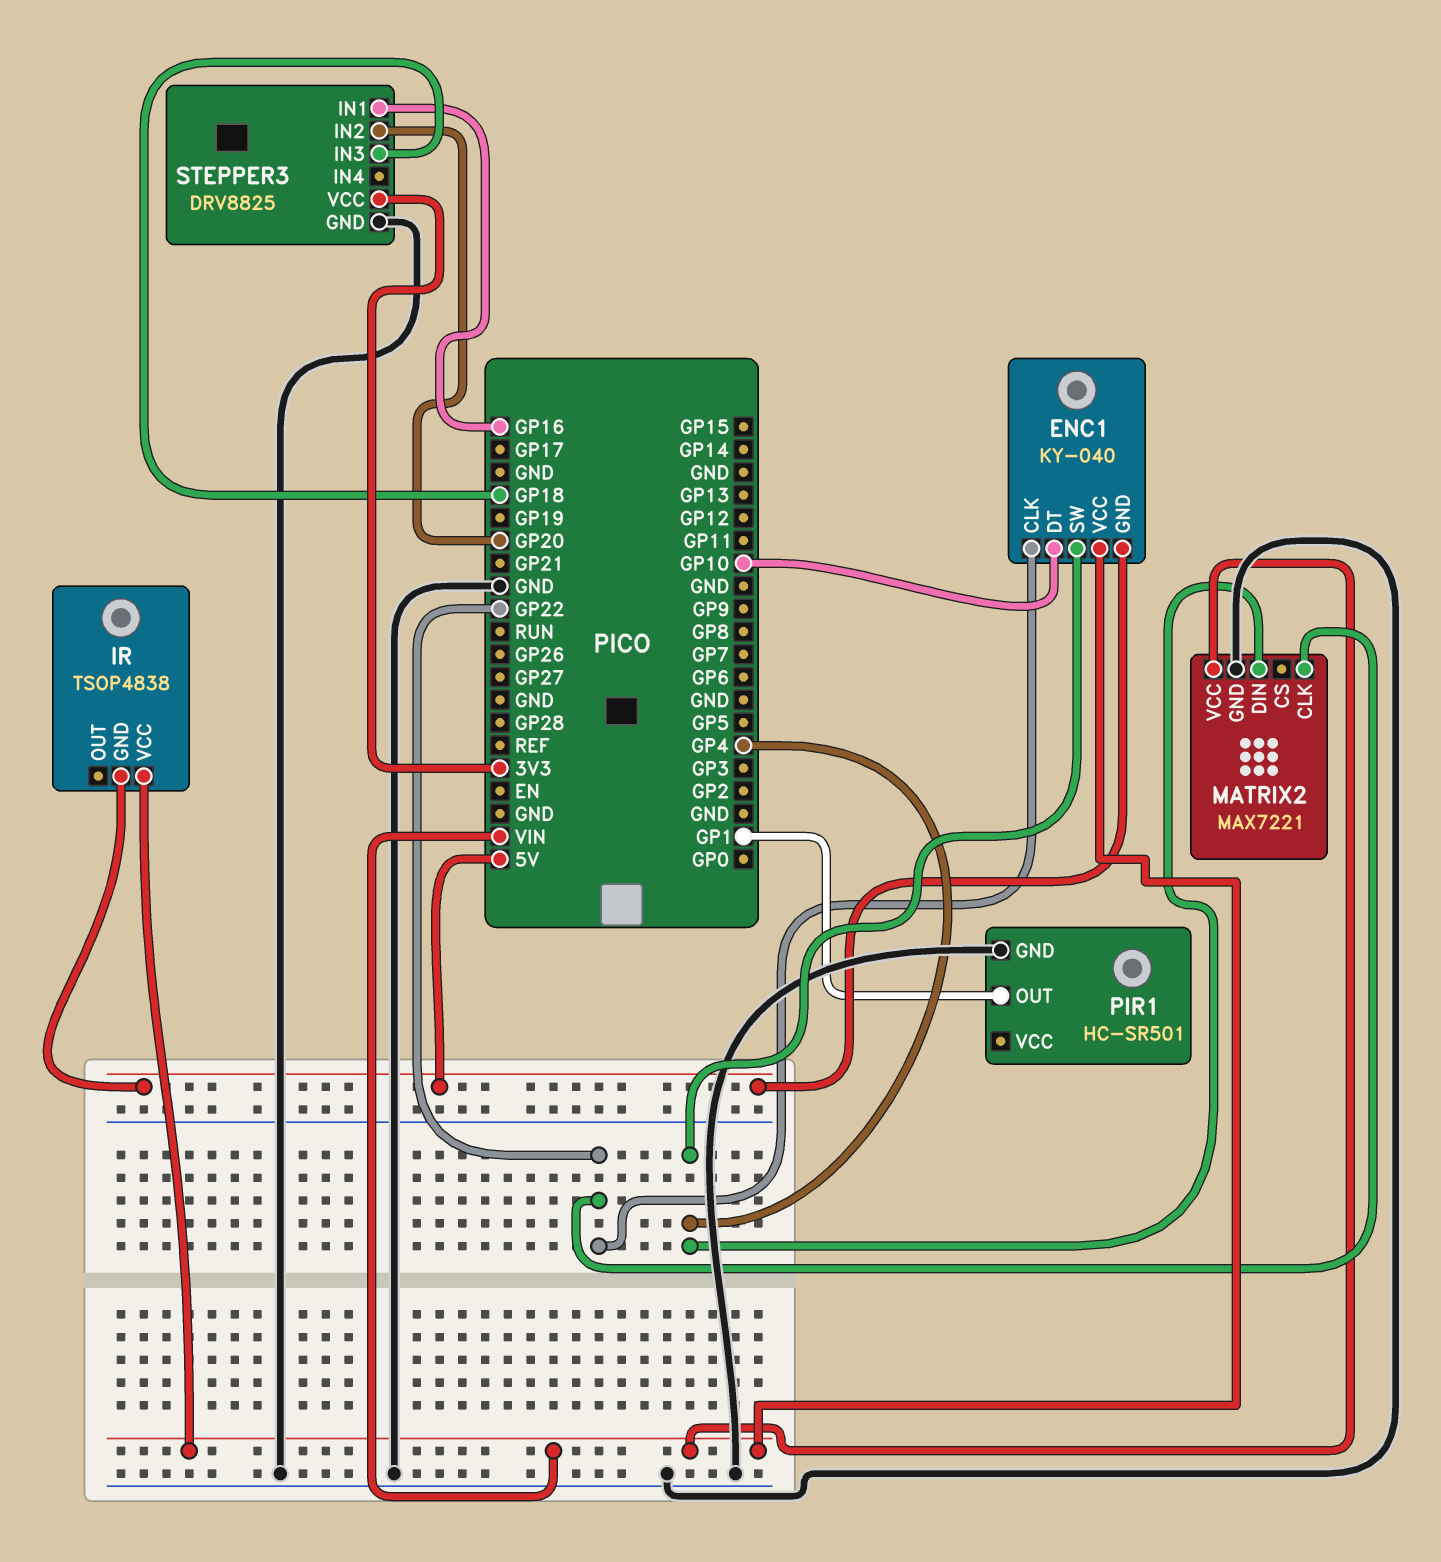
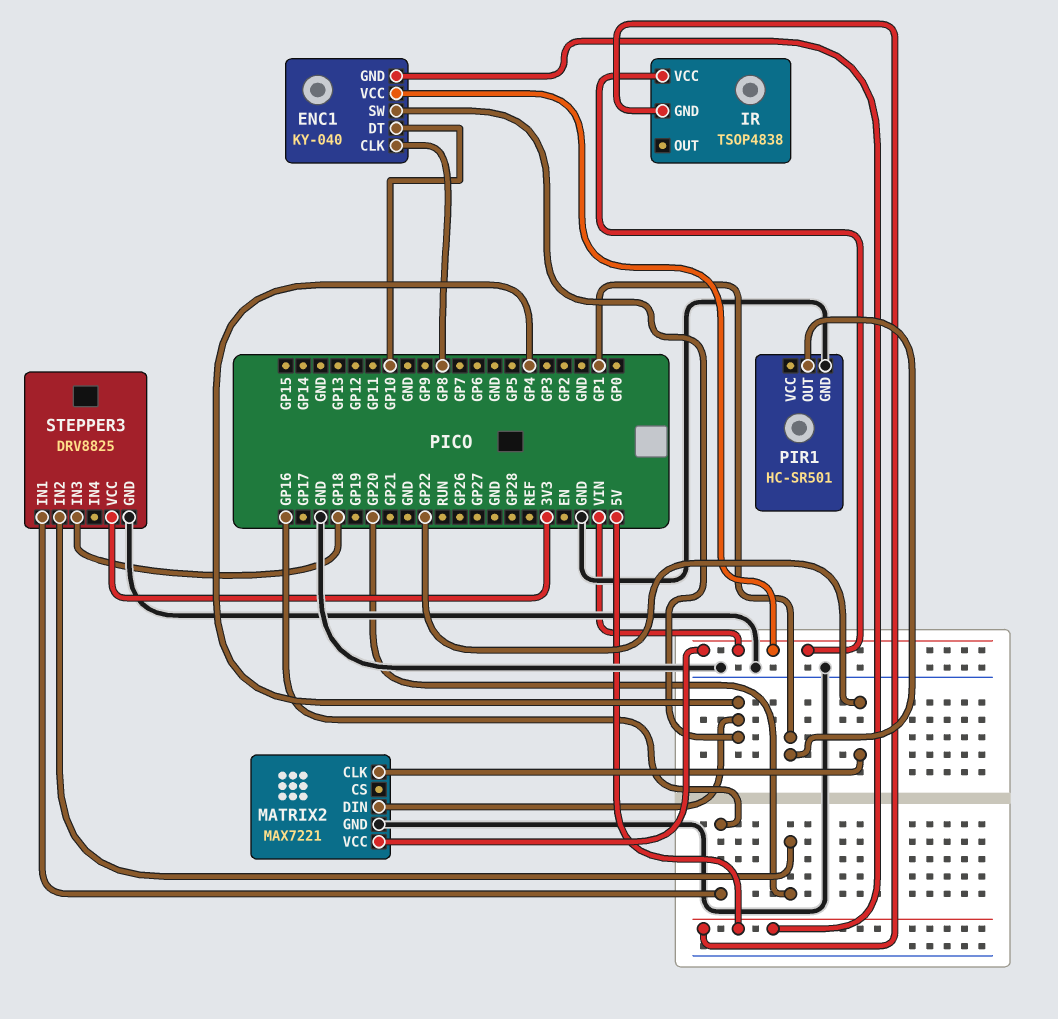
ENC1 pin CLK: GP22 -> GP8

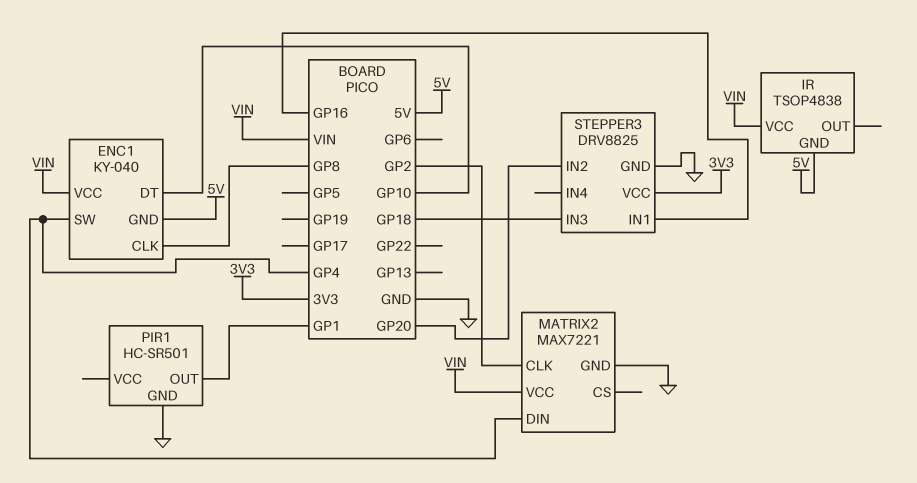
MATRIX2 pin CLK: GP22 -> GP2

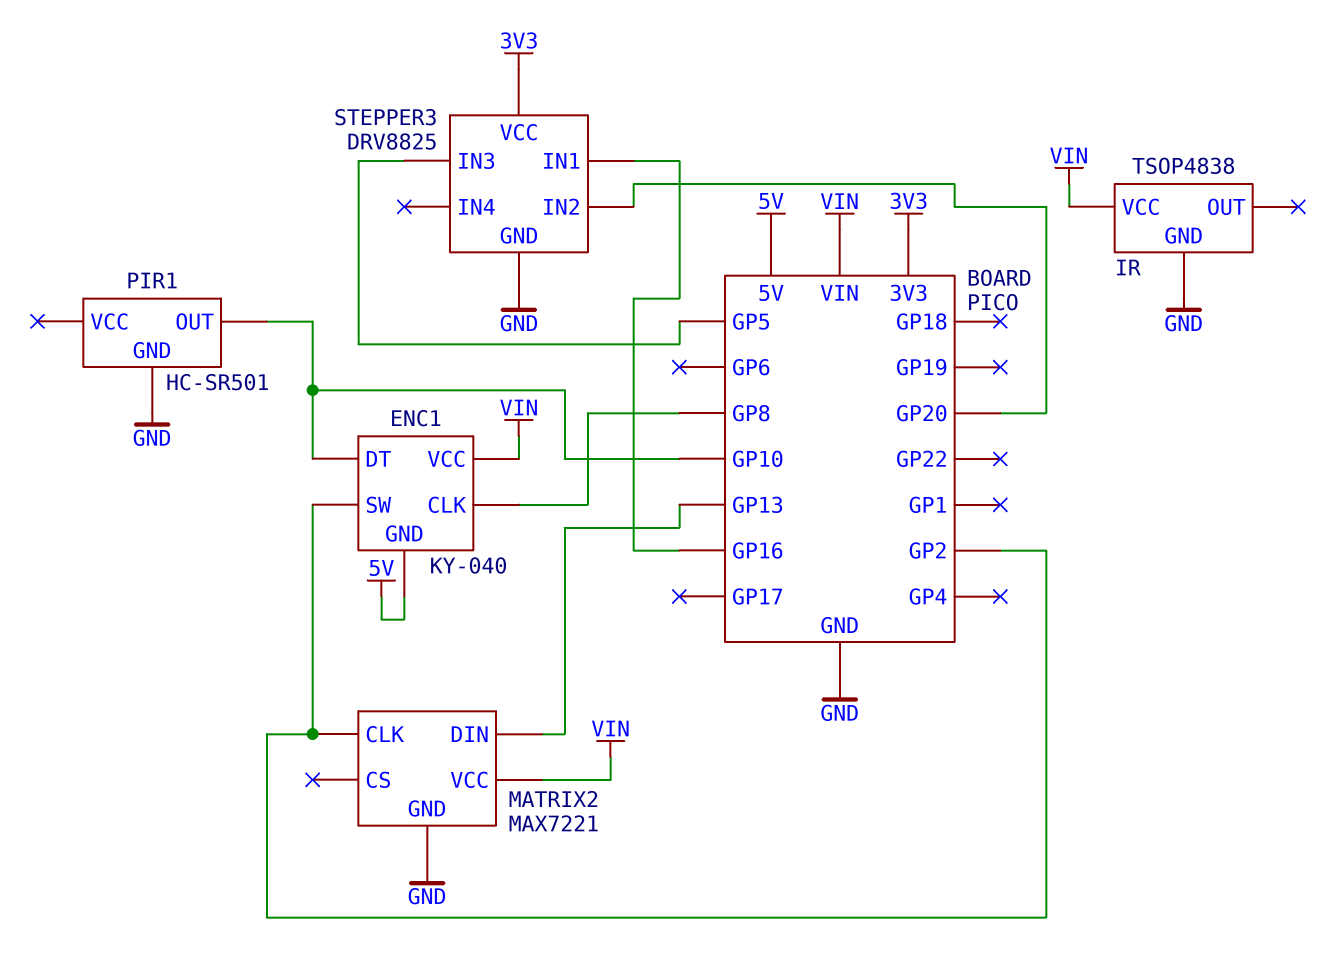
ENC1 pin SW: GP4 -> GP2
IR pin GND: 5V -> GND
MATRIX2 pin DIN: GP4 -> GP13
PIR1 pin OUT: GP1 -> GP10
STEPPER3 pin IN3: GP18 -> GP5

